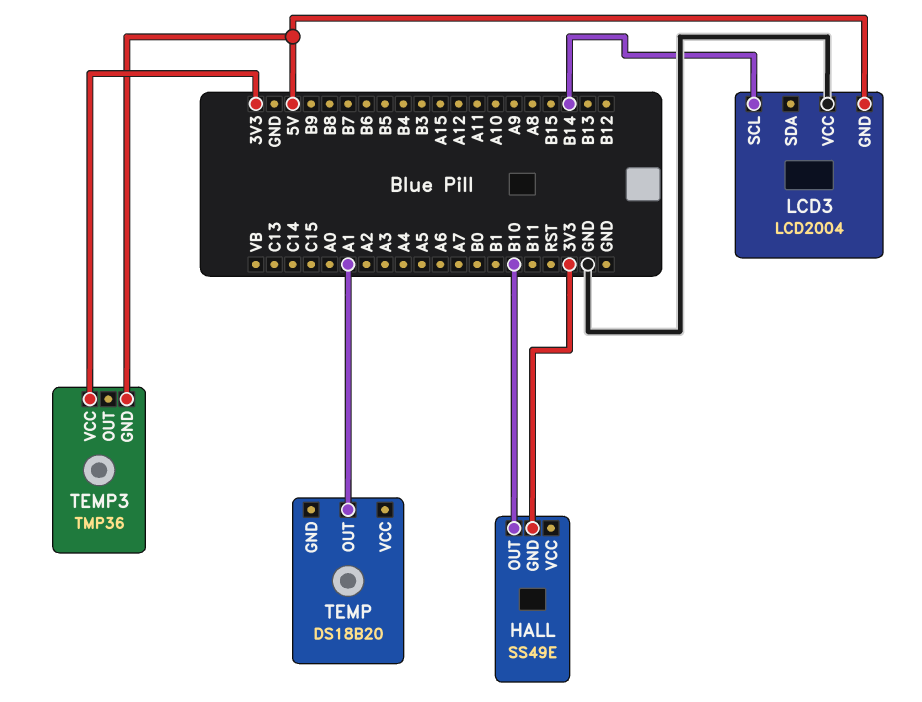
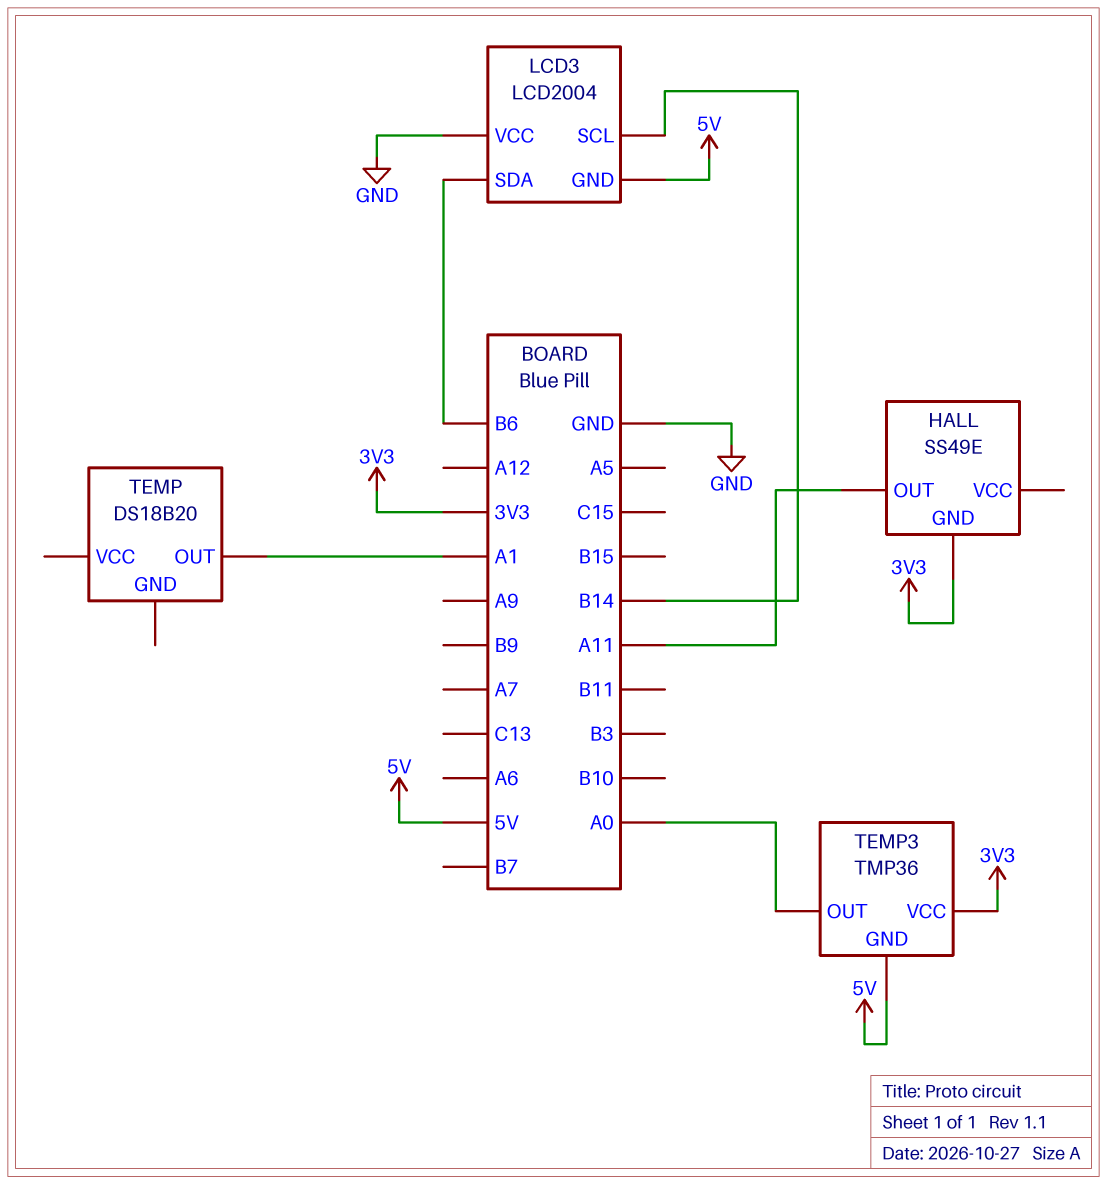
HALL pin OUT: B10 -> A11
LCD3 pin SDA: none -> B6
TEMP3 pin OUT: none -> A0

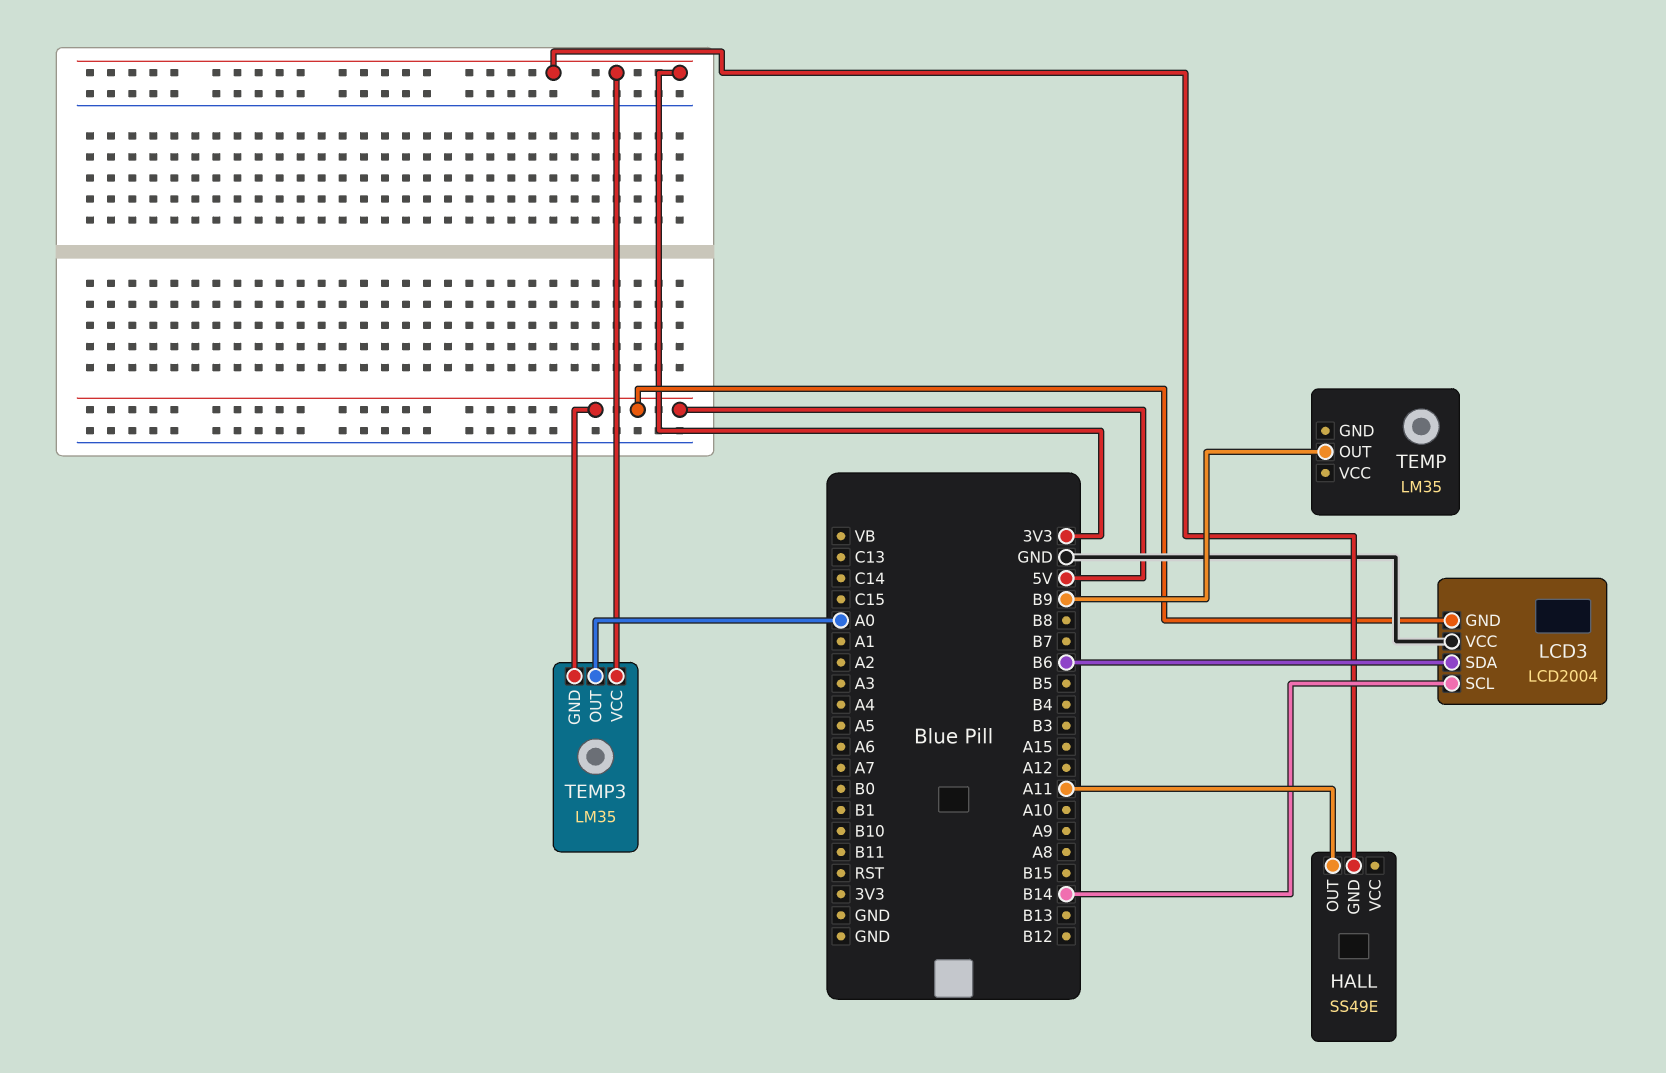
TEMP: DS18B20 -> LM35
TEMP pin OUT: A1 -> B9
TEMP3: TMP36 -> LM35

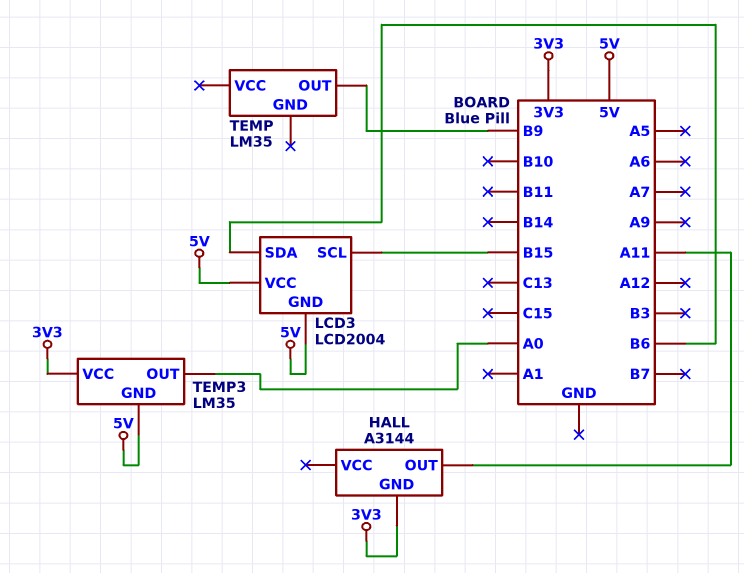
HALL: SS49E -> A3144
LCD3 pin SCL: B14 -> B15
LCD3 pin VCC: GND -> 5V

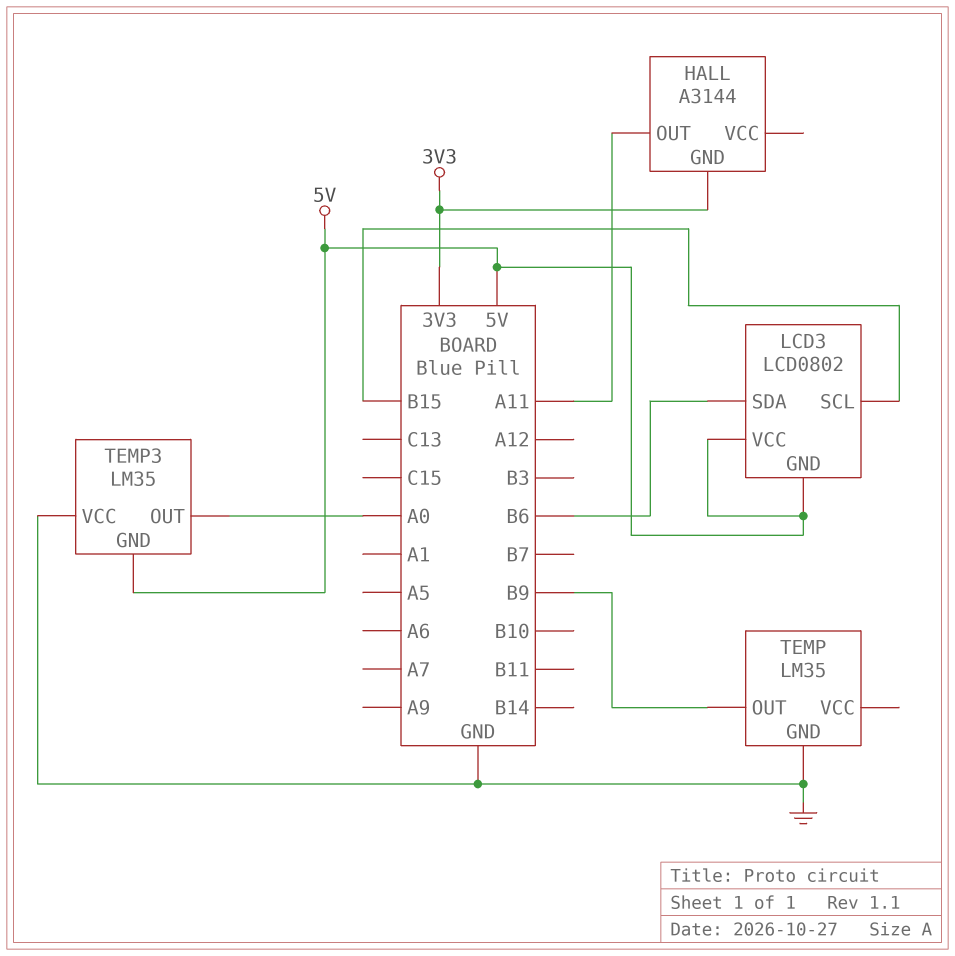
LCD3: LCD2004 -> LCD0802
TEMP pin GND: none -> GND
TEMP3 pin VCC: 3V3 -> GND

